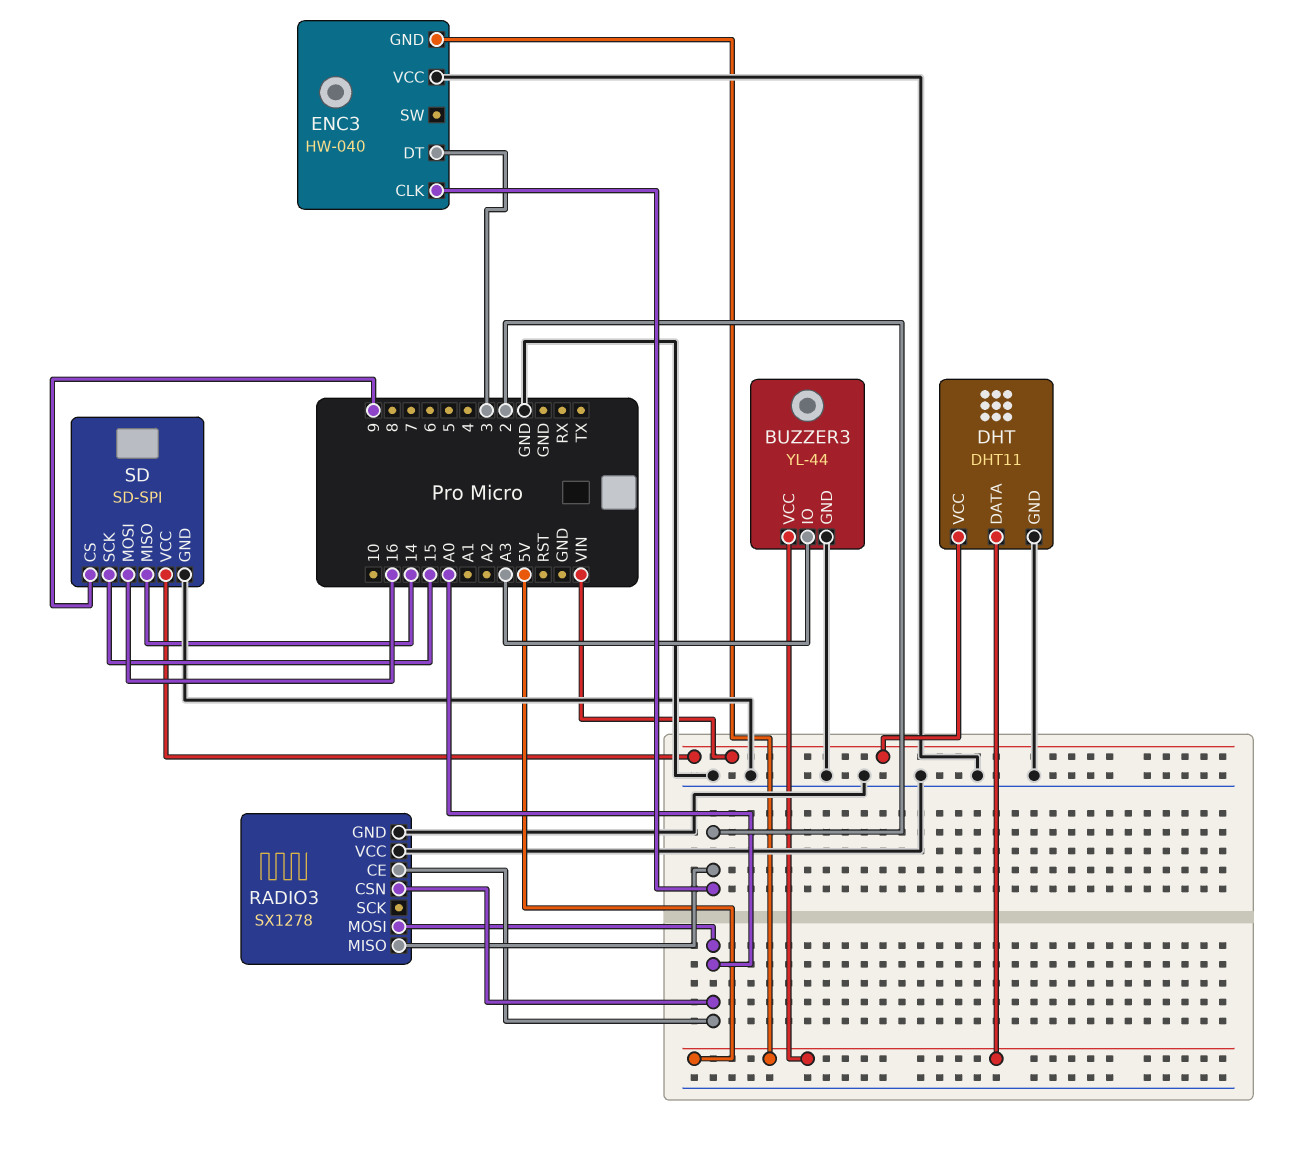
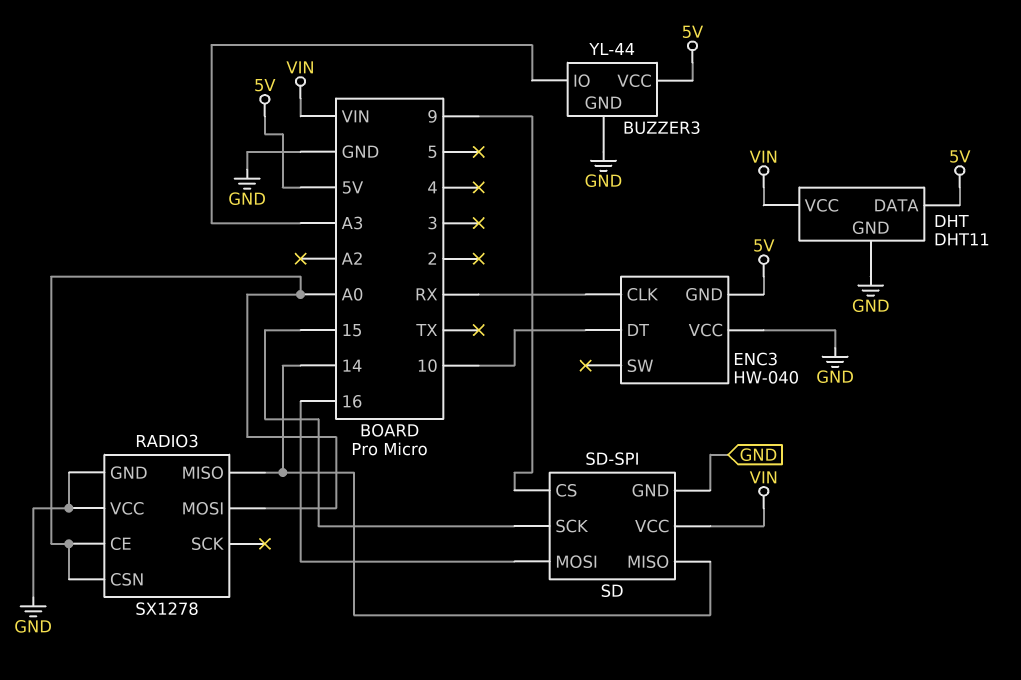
ENC3 pin CLK: 2 -> RX
ENC3 pin DT: 3 -> 10
RADIO3 pin MISO: 2 -> 14

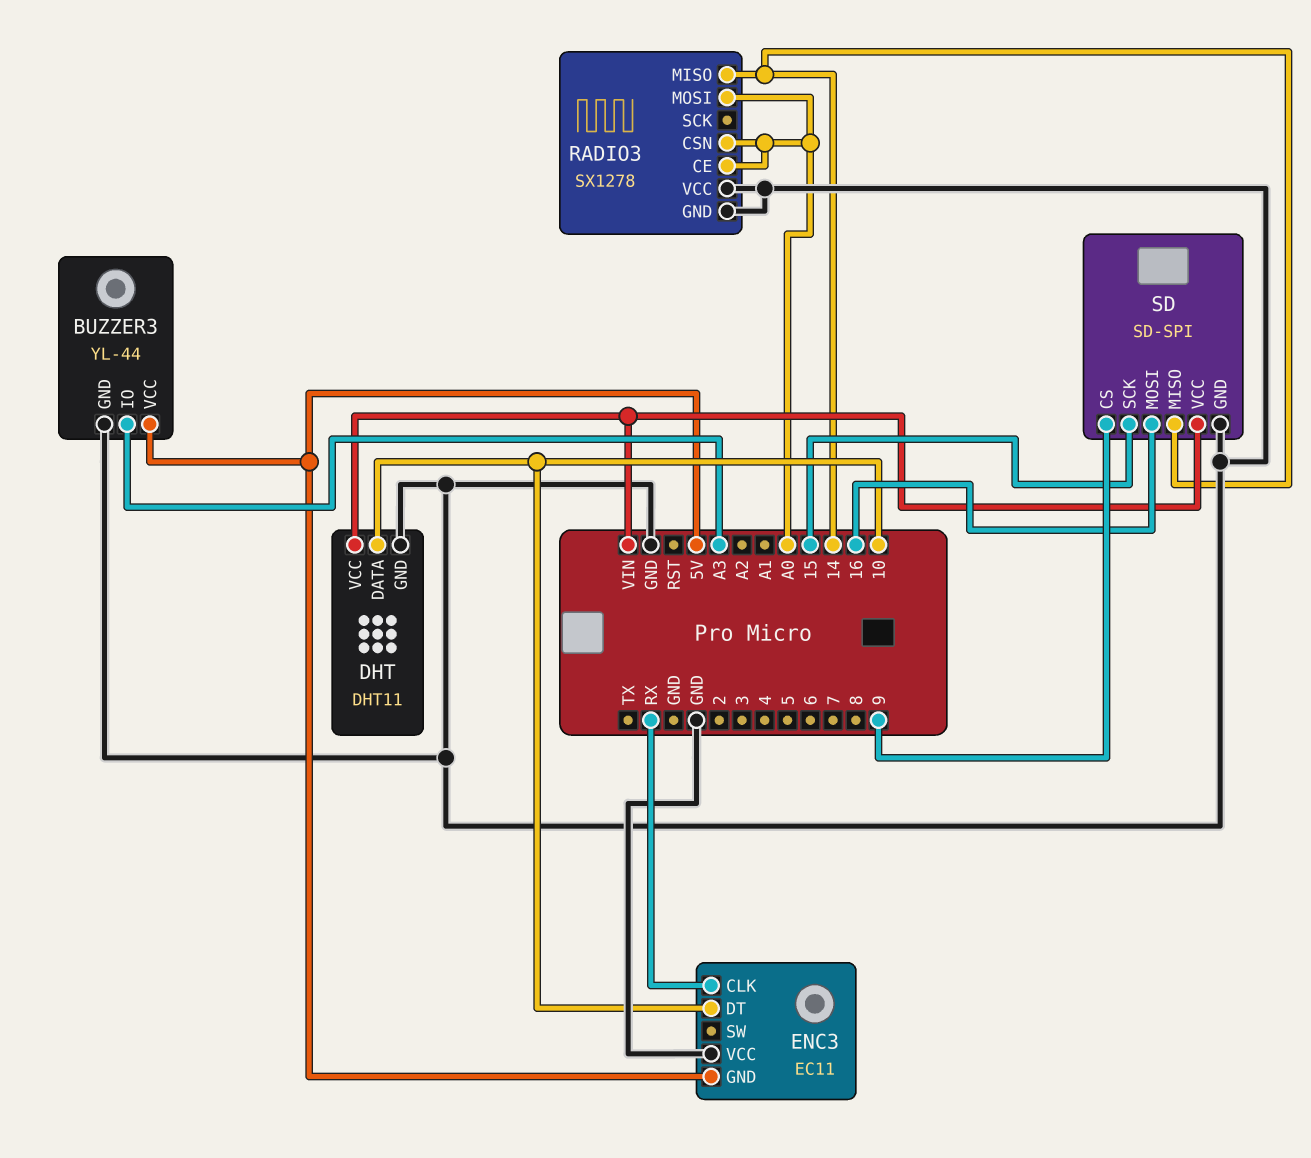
DHT pin DATA: 5V -> 10
ENC3: HW-040 -> EC11

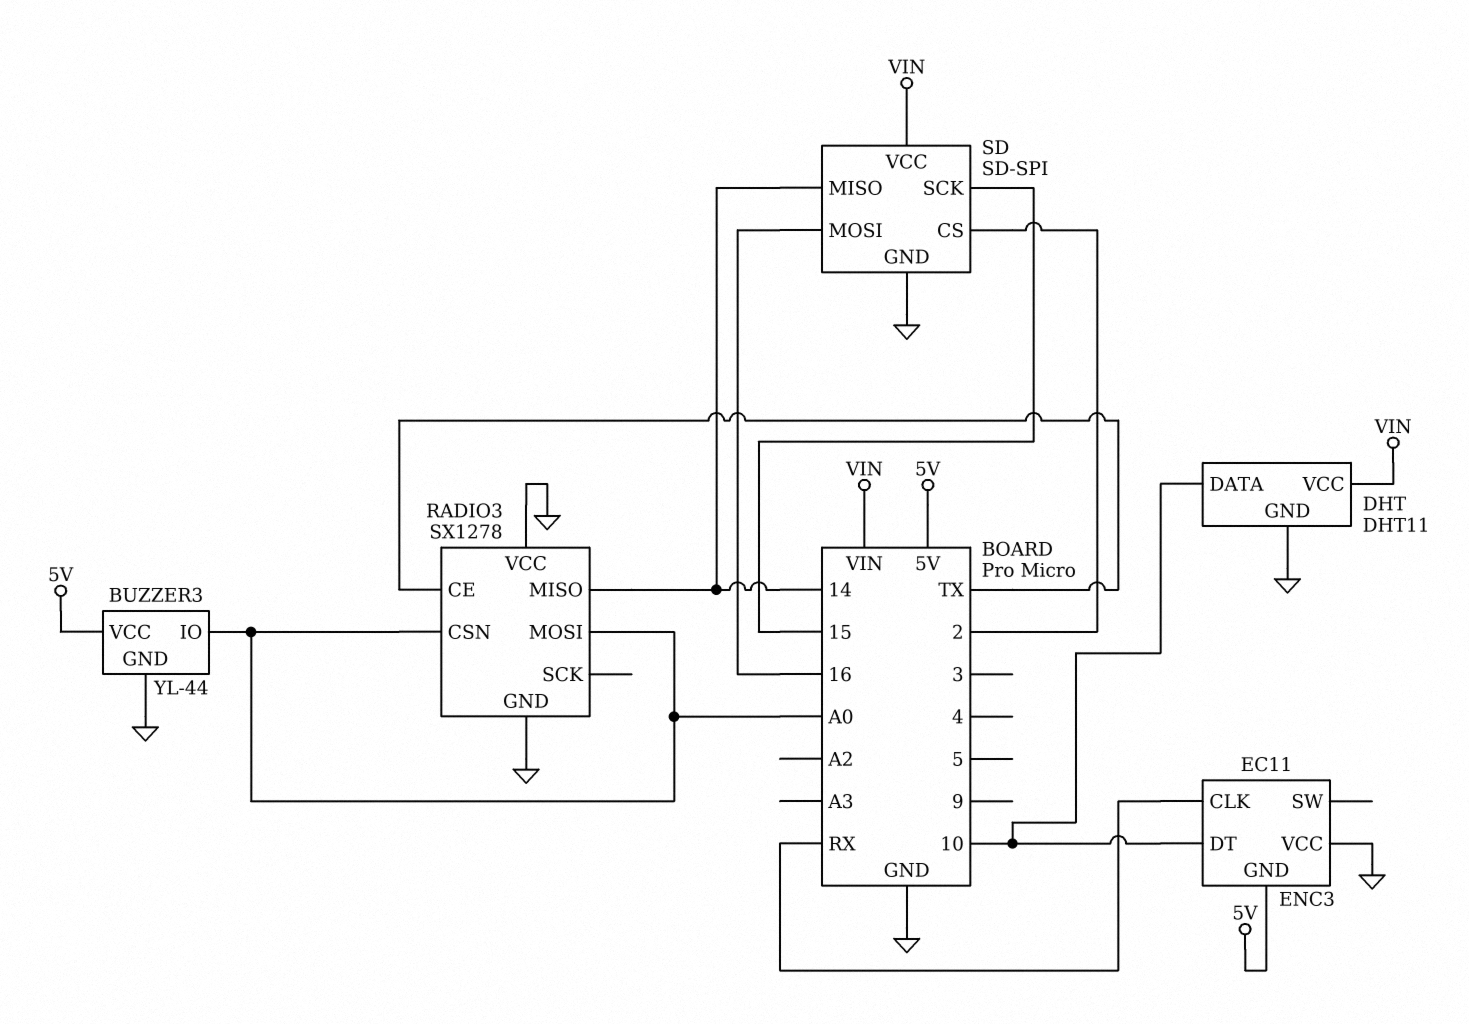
BUZZER3 pin IO: A3 -> A0
RADIO3 pin CE: A0 -> TX
SD pin CS: 9 -> 2

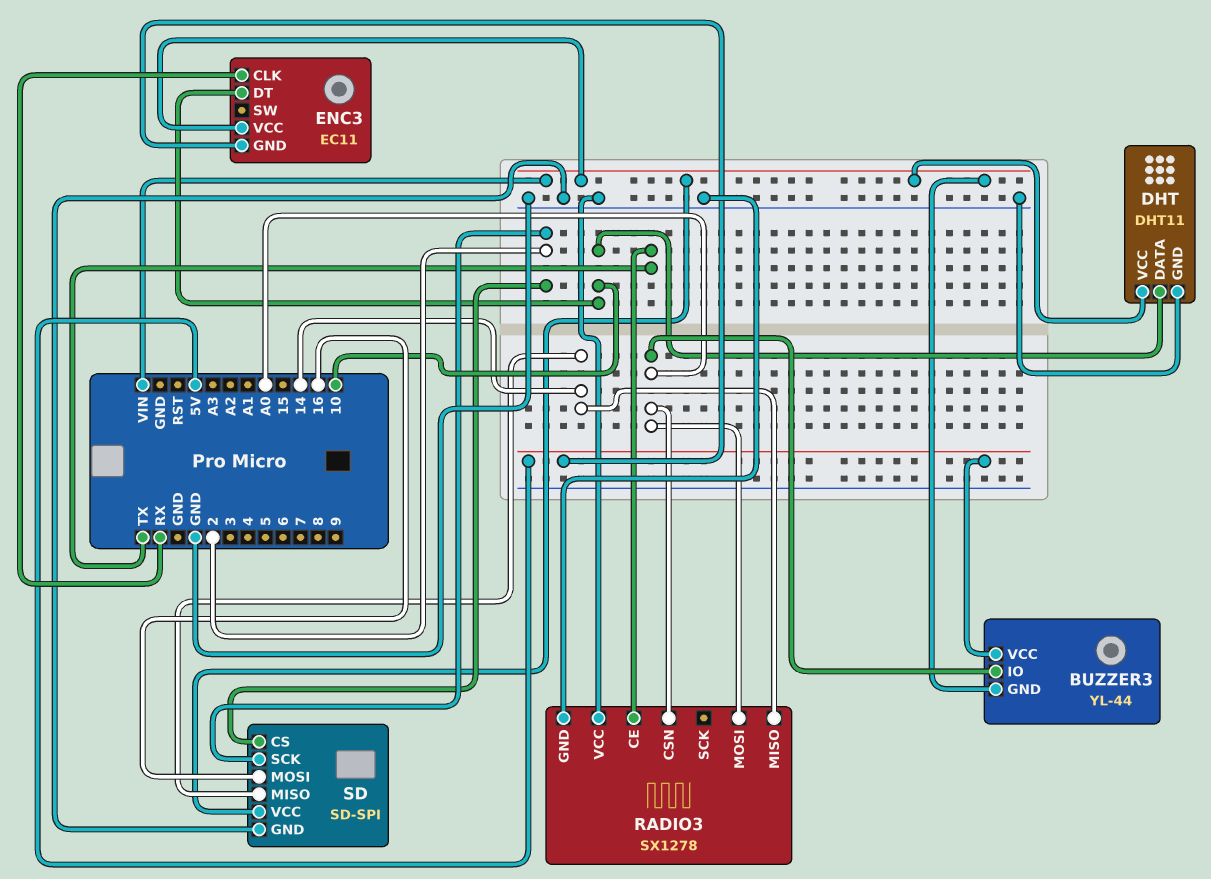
BUZZER3 pin GND: GND -> VIN
ENC3 pin VCC: GND -> VIN
SD pin SCK: 15 -> 2

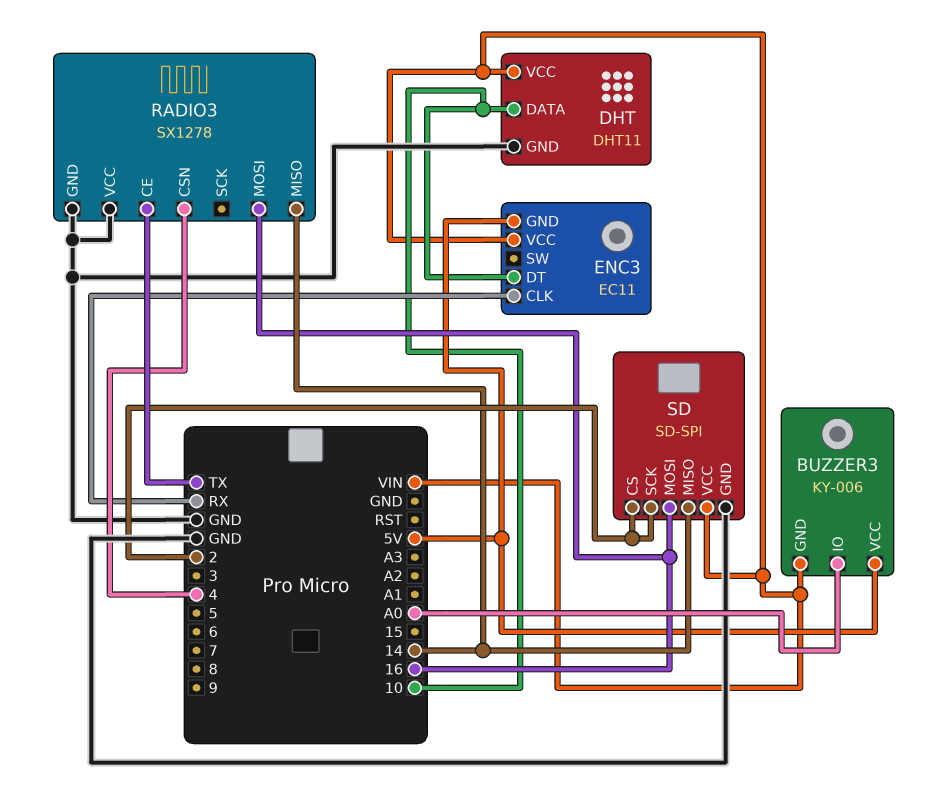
BUZZER3: YL-44 -> KY-006
RADIO3 pin CSN: A0 -> 4
RADIO3 pin MOSI: A0 -> 16

